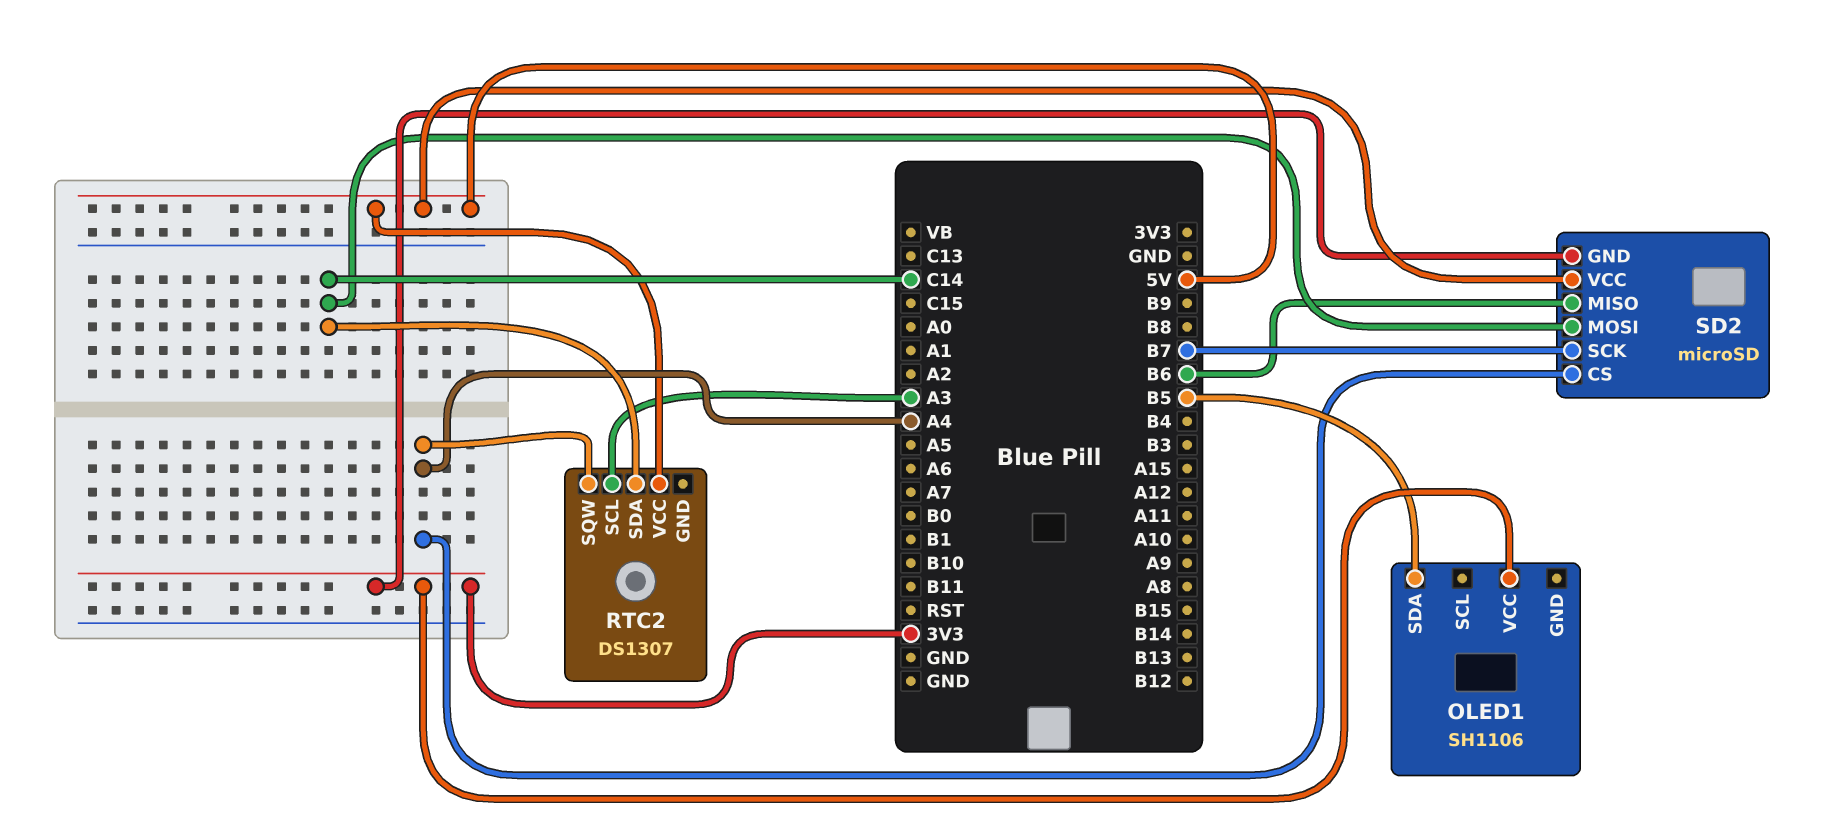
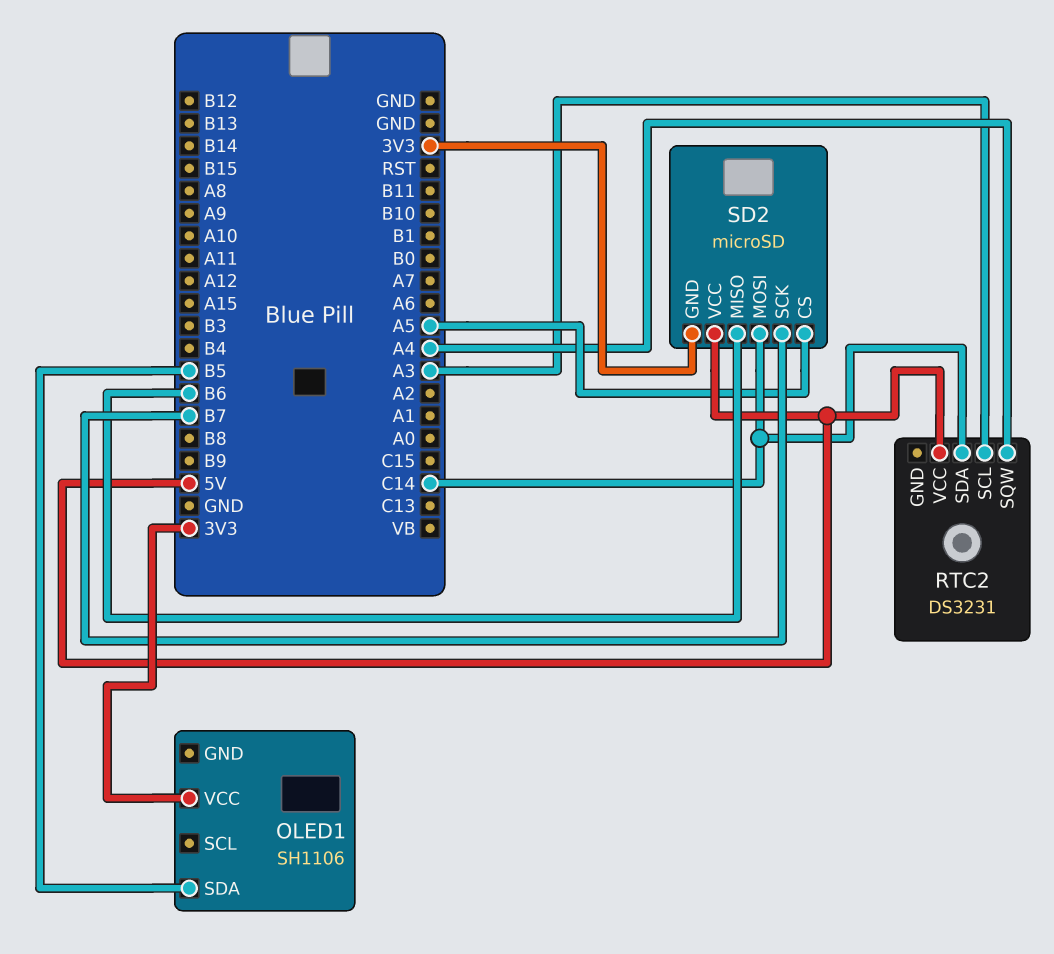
RTC2: DS1307 -> DS3231
SD2 pin CS: A4 -> A5

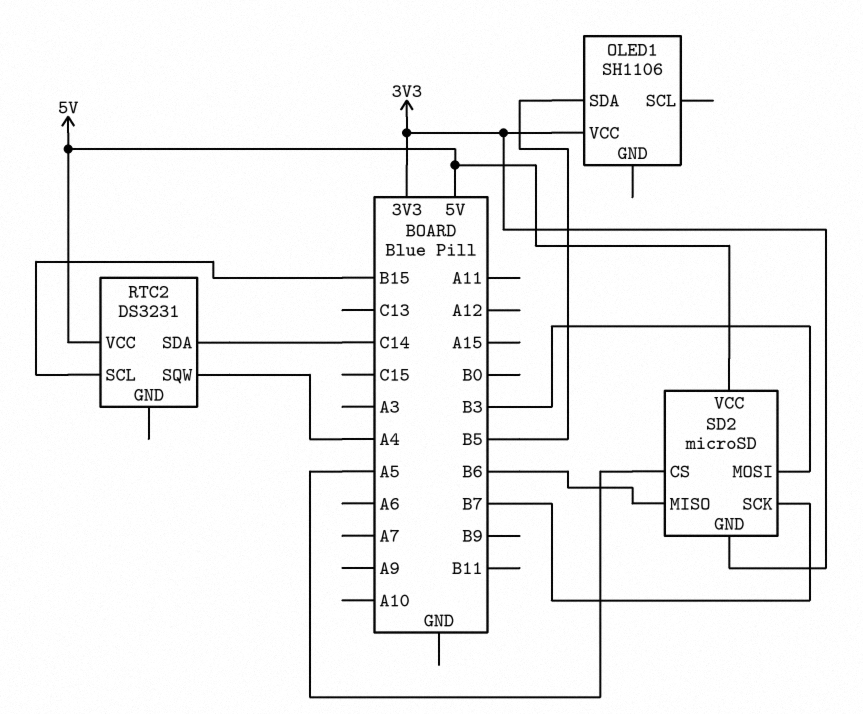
RTC2 pin SCL: A3 -> B15
SD2 pin MOSI: C14 -> B3

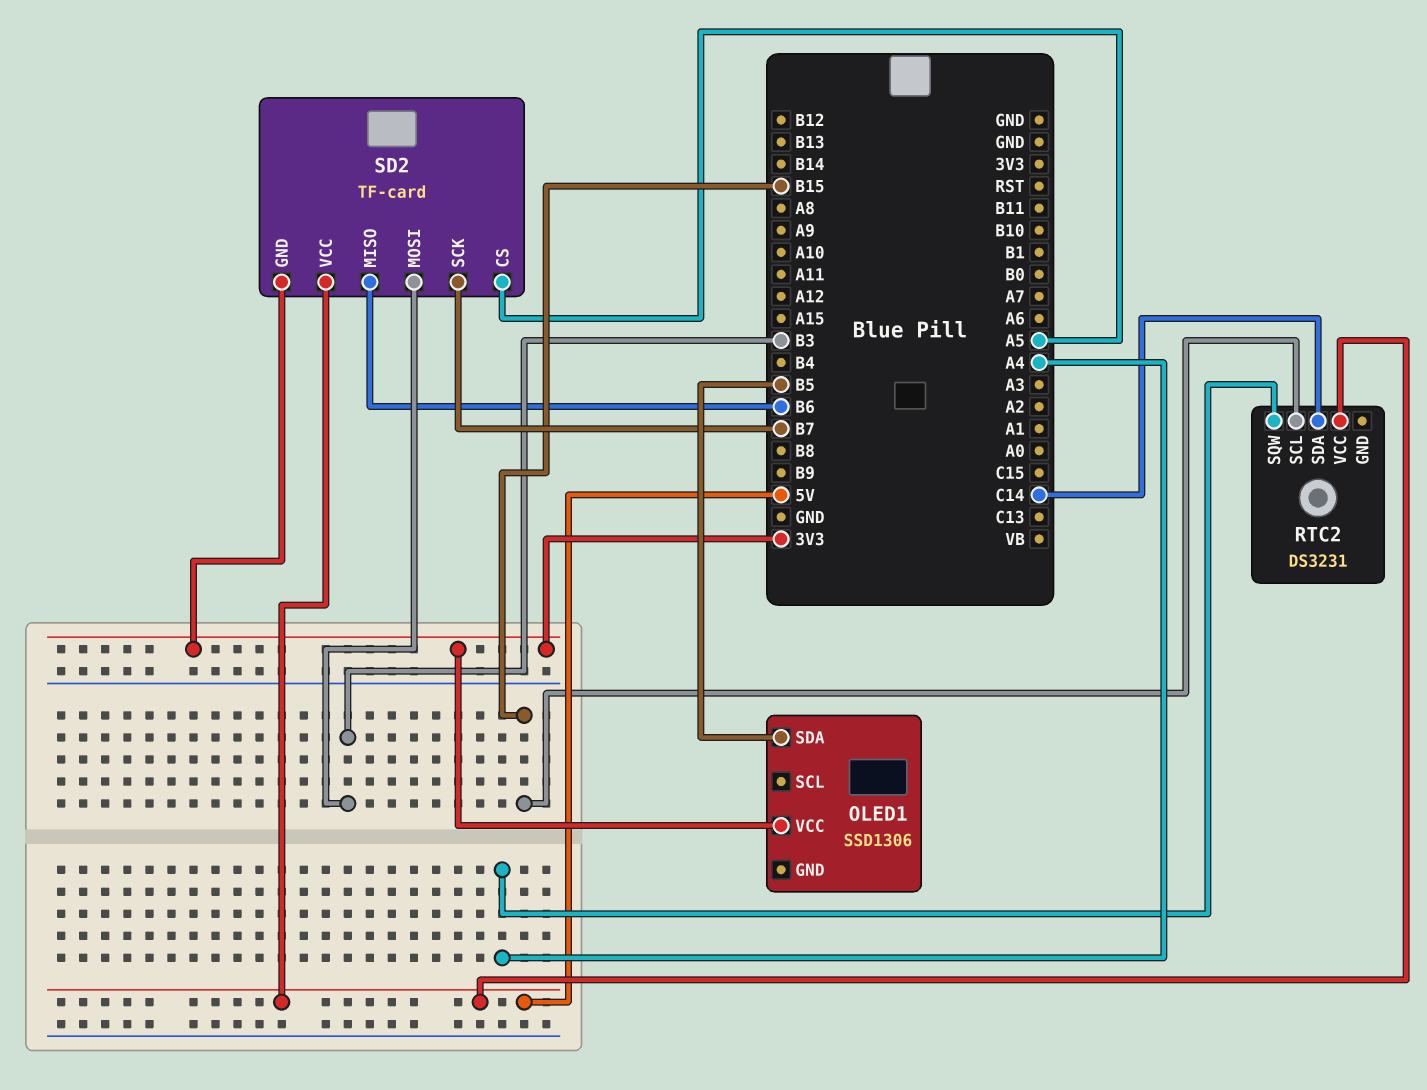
OLED1: SH1106 -> SSD1306
SD2: microSD -> TF-card

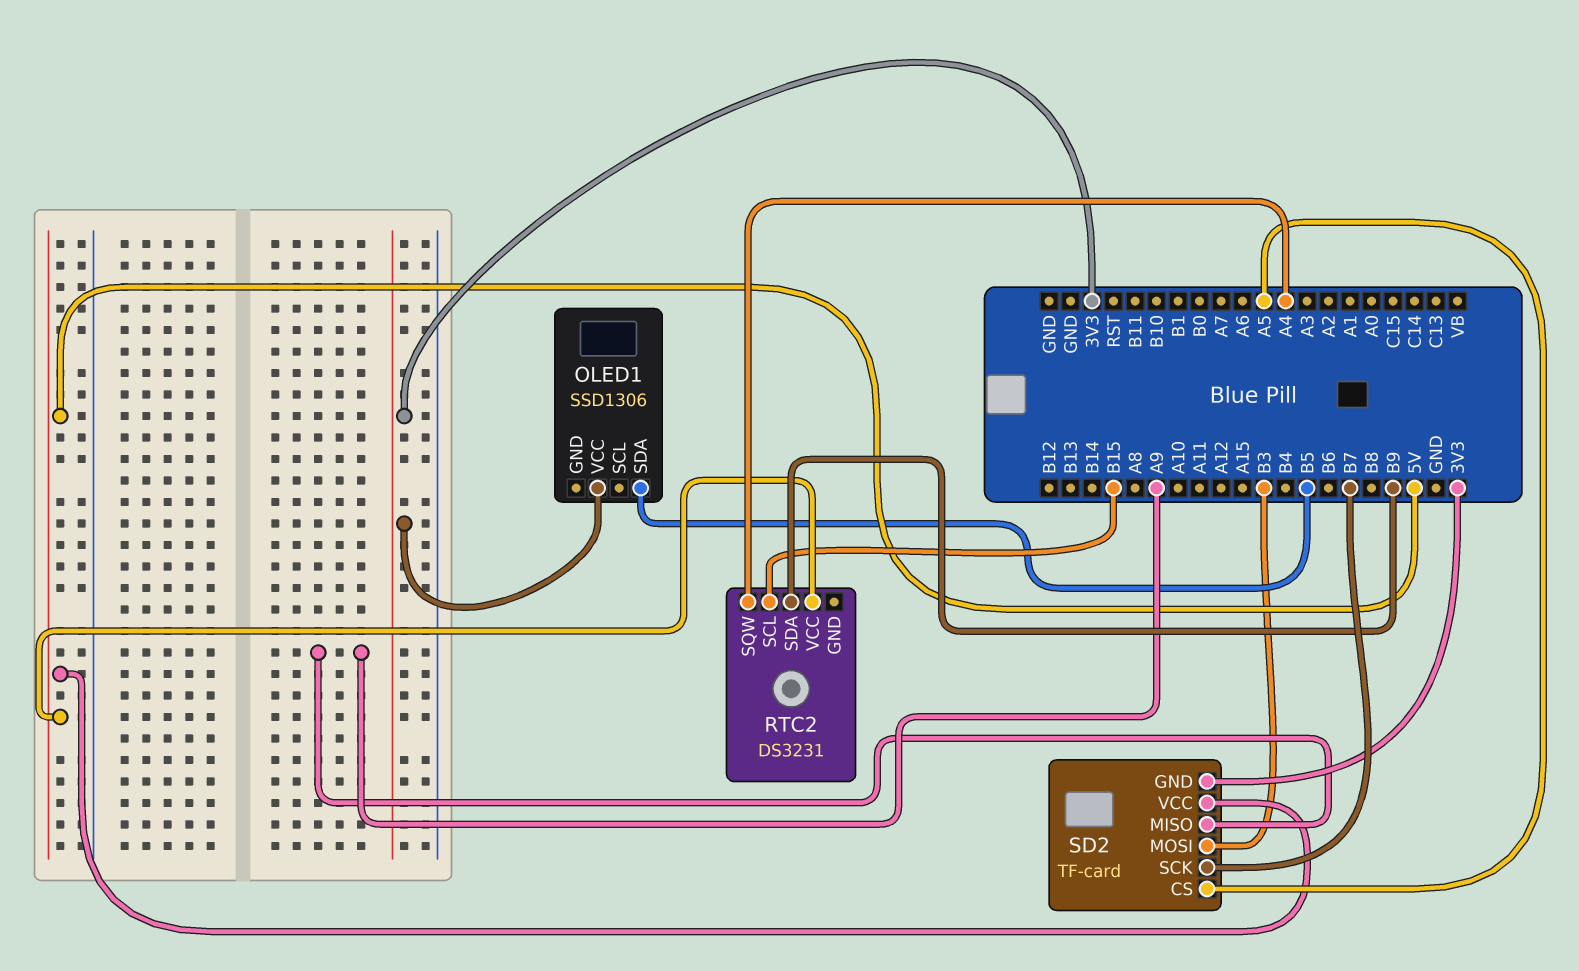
RTC2 pin SDA: C14 -> B9
SD2 pin MISO: B6 -> A9

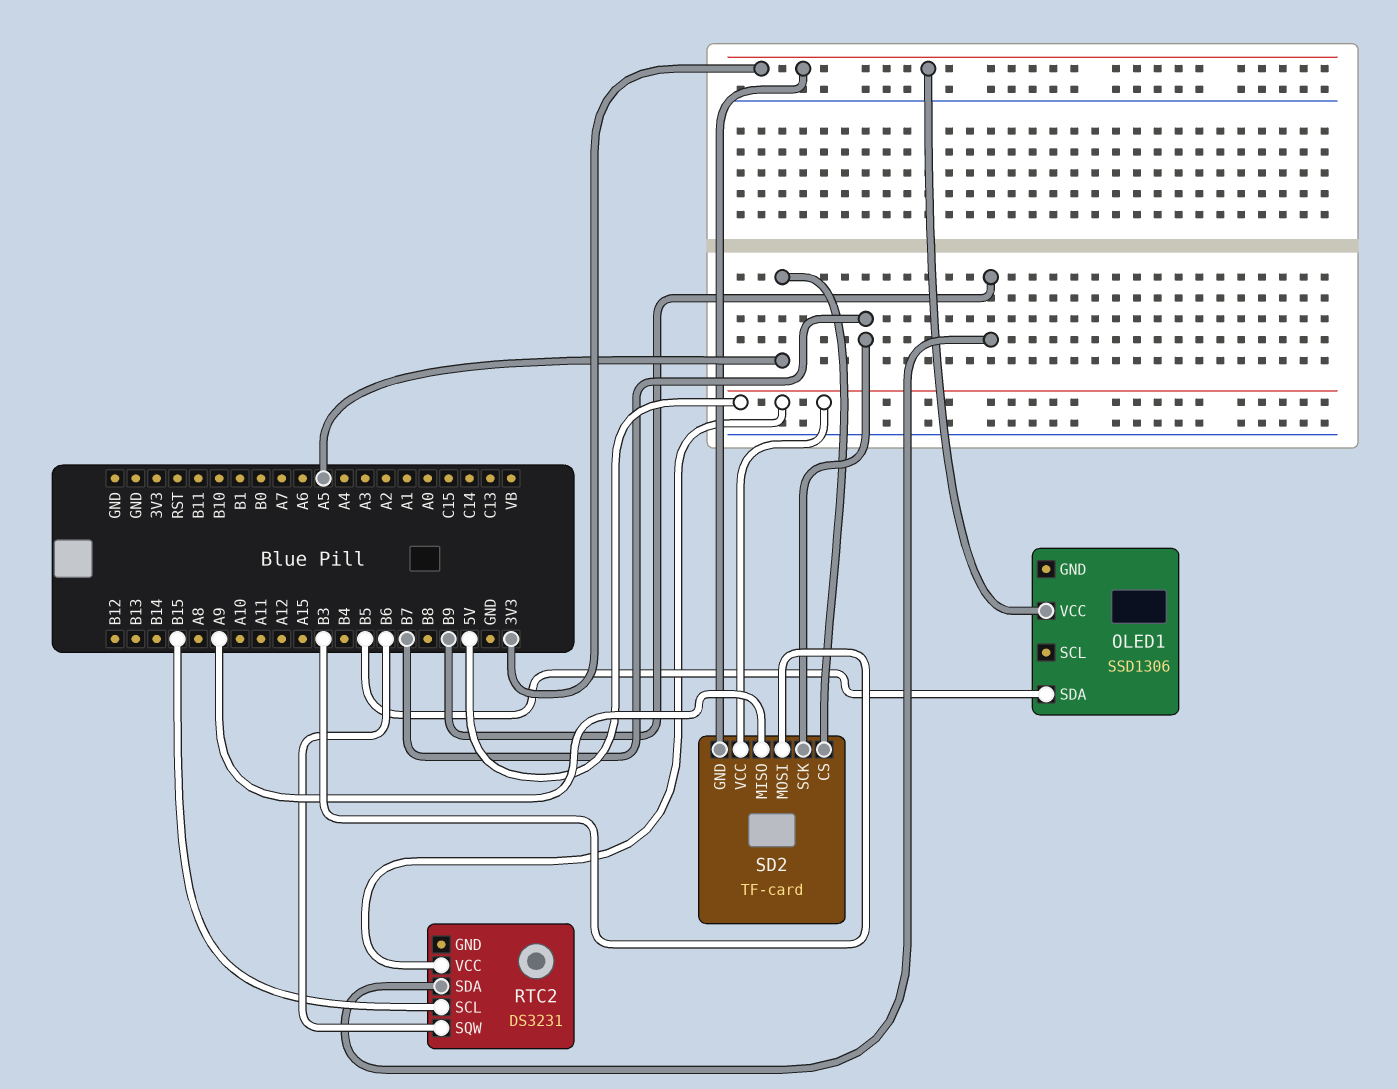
RTC2 pin SQW: A4 -> B6

